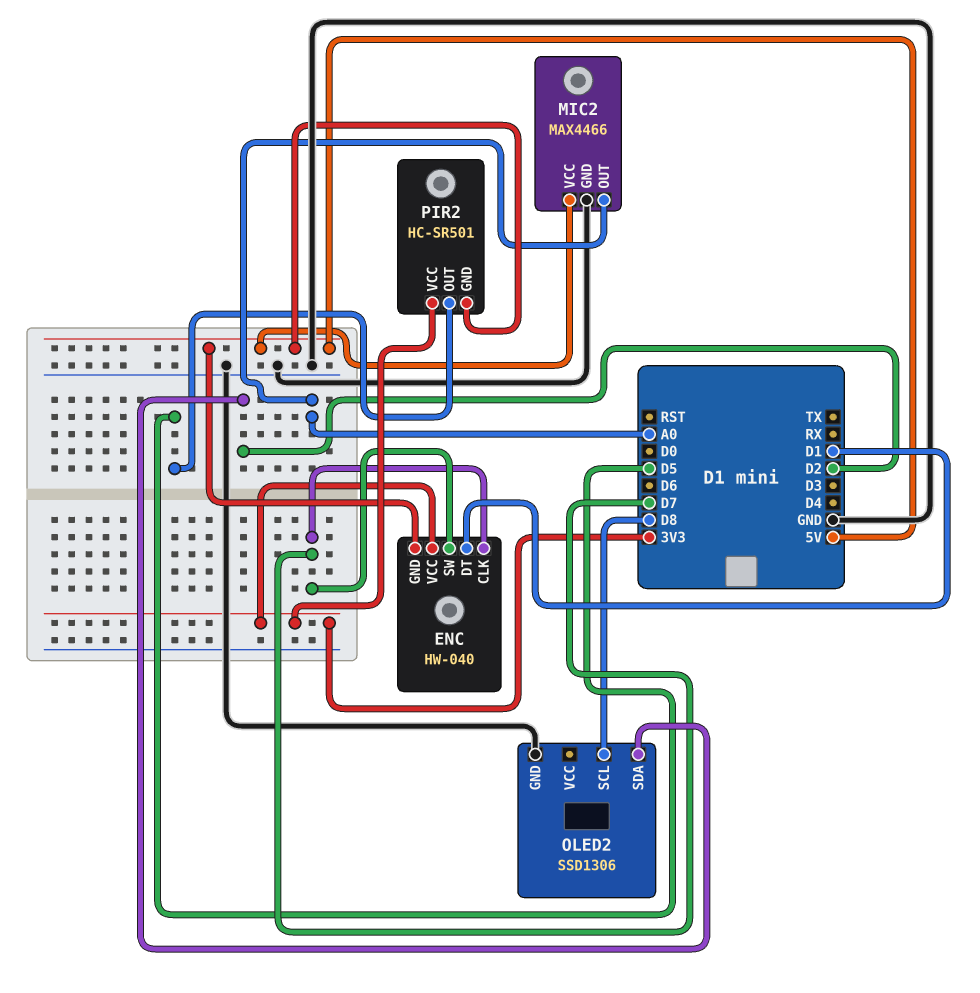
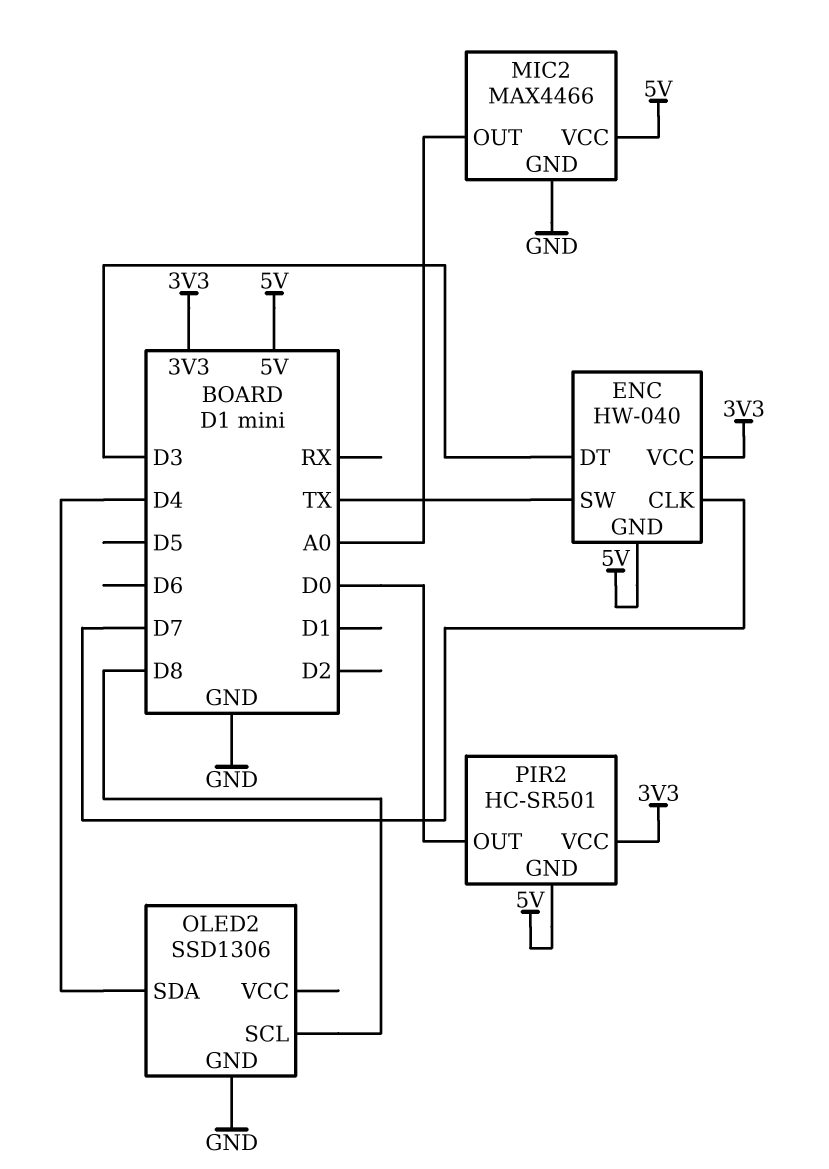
ENC pin DT: D1 -> D3
ENC pin SW: D7 -> TX
OLED2 pin SDA: D2 -> D4
PIR2 pin OUT: D5 -> D0

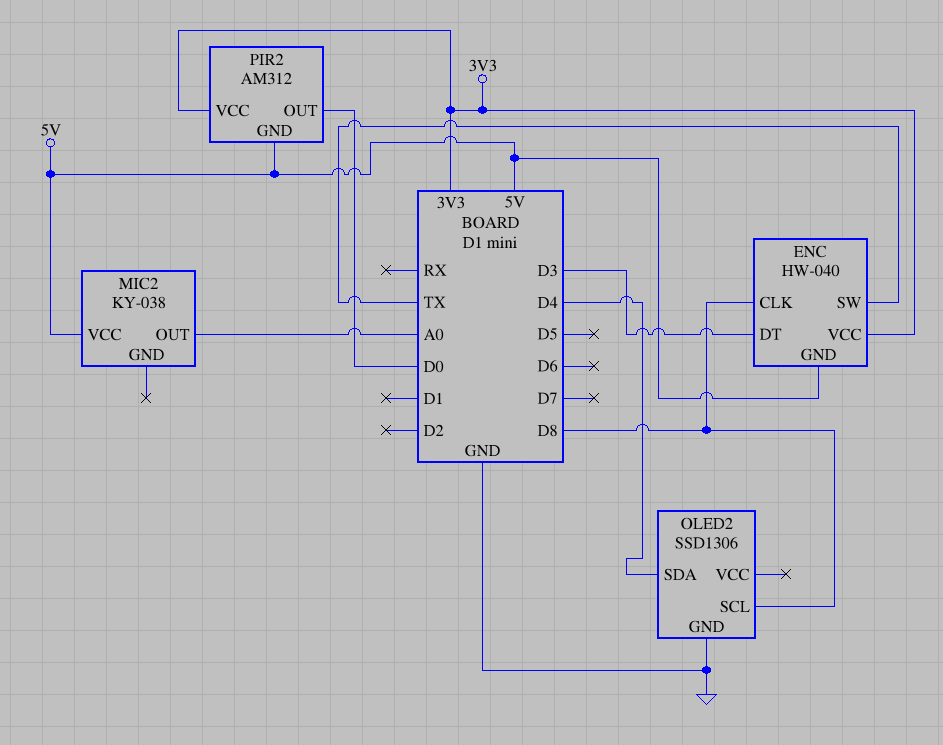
ENC pin CLK: D7 -> D8
MIC2: MAX4466 -> KY-038
MIC2 pin GND: GND -> none
PIR2: HC-SR501 -> AM312

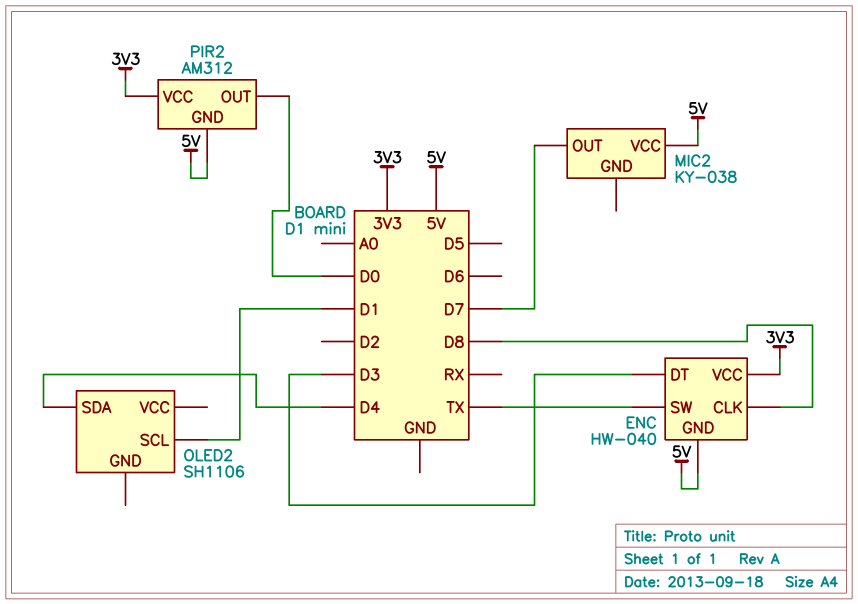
MIC2 pin OUT: A0 -> D7
OLED2: SSD1306 -> SH1106
OLED2 pin GND: GND -> none
OLED2 pin SCL: D8 -> D1

